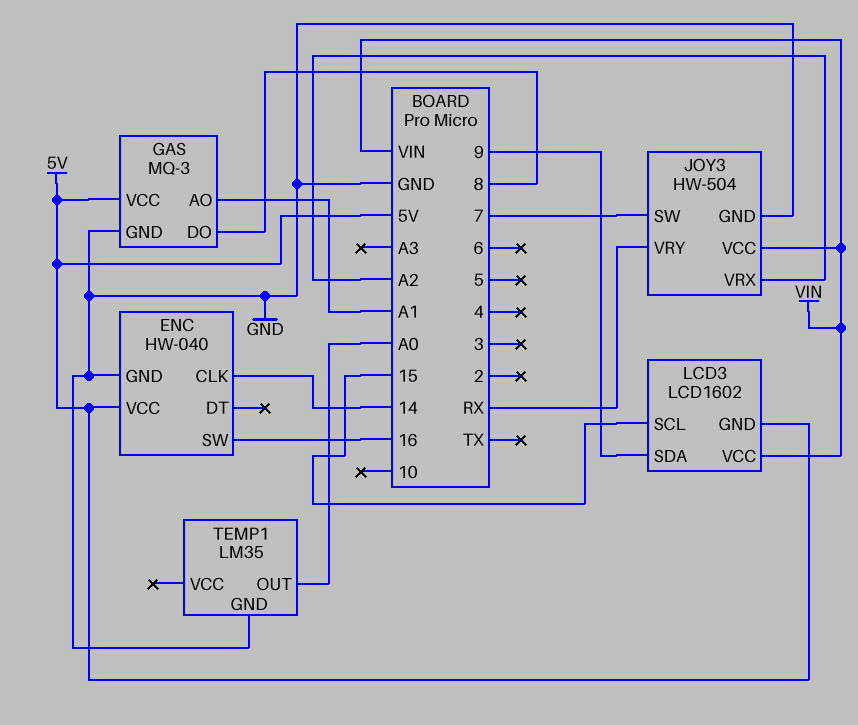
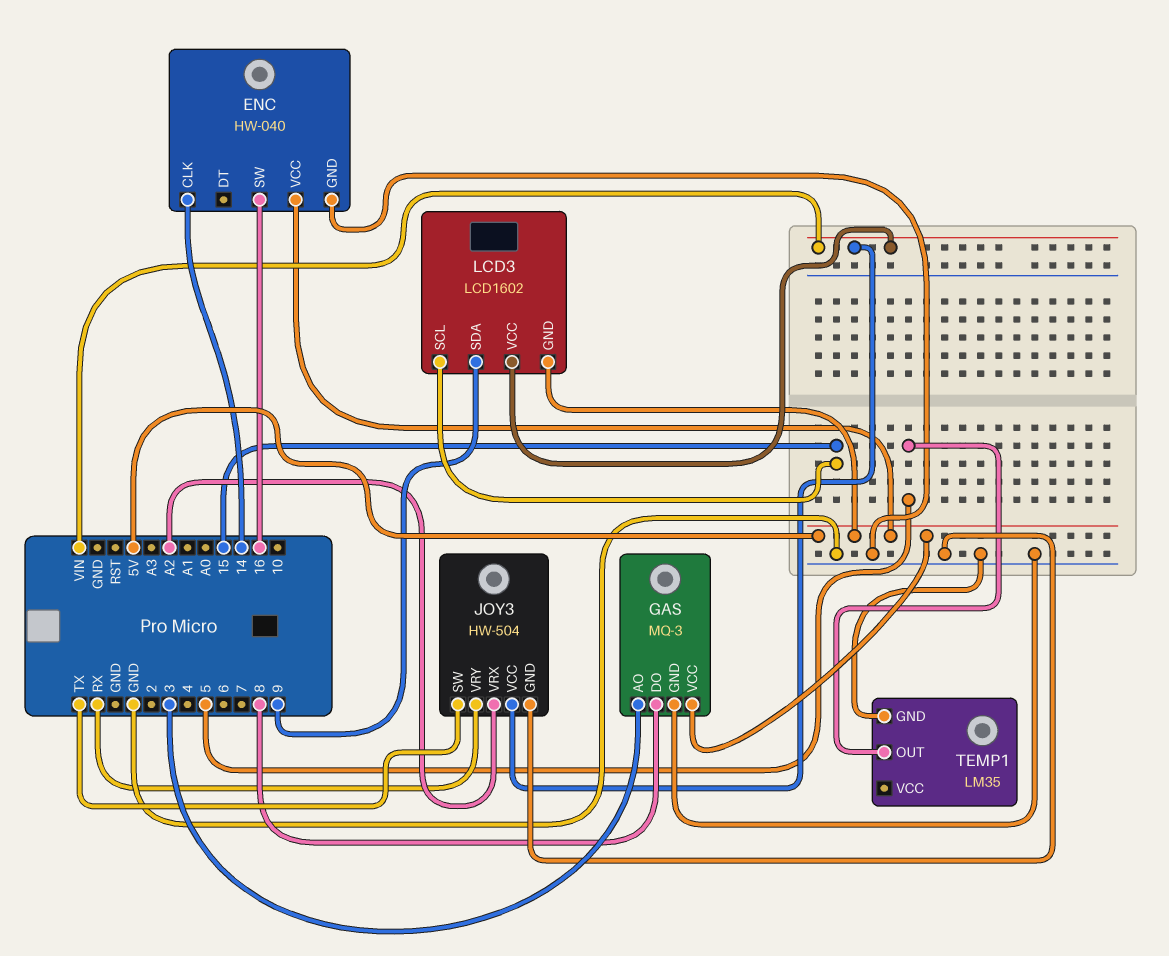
GAS pin AO: A1 -> 3
JOY3 pin SW: 7 -> TX
TEMP1 pin OUT: A0 -> 5

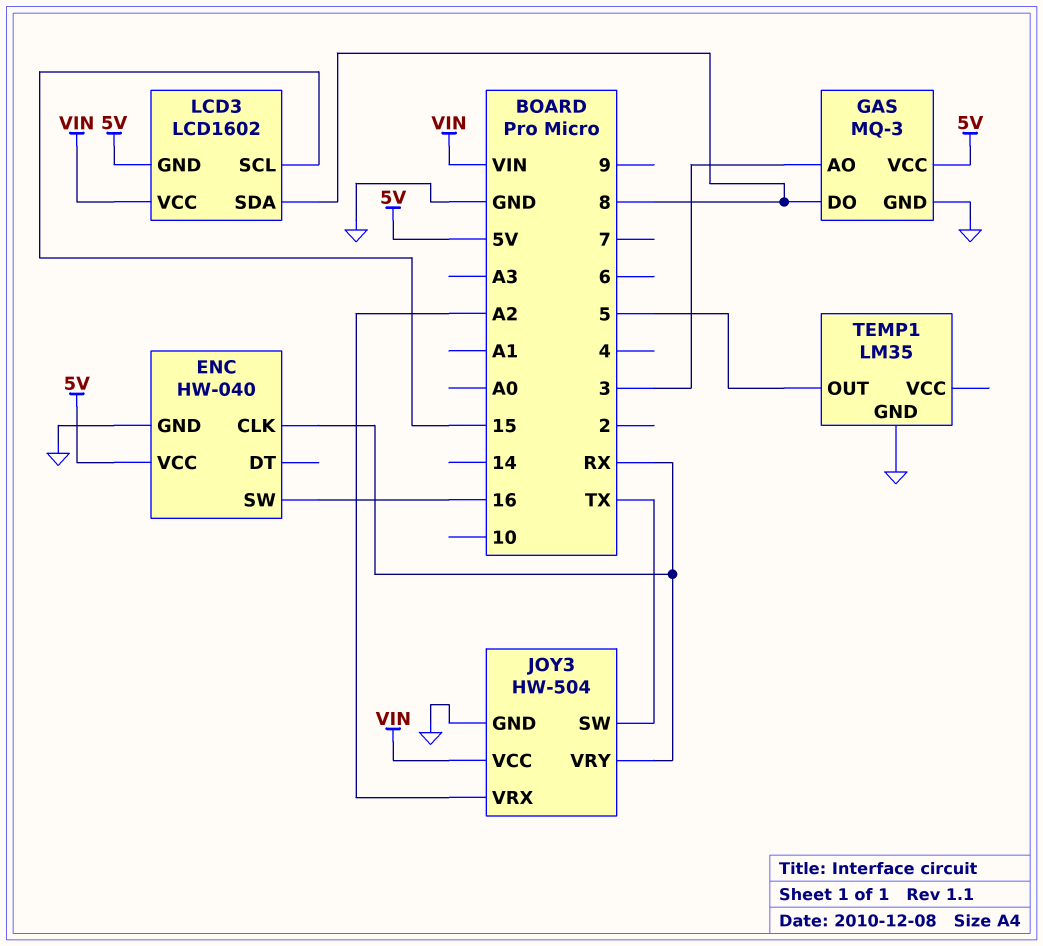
ENC pin CLK: 14 -> RX
LCD3 pin SDA: 9 -> 8

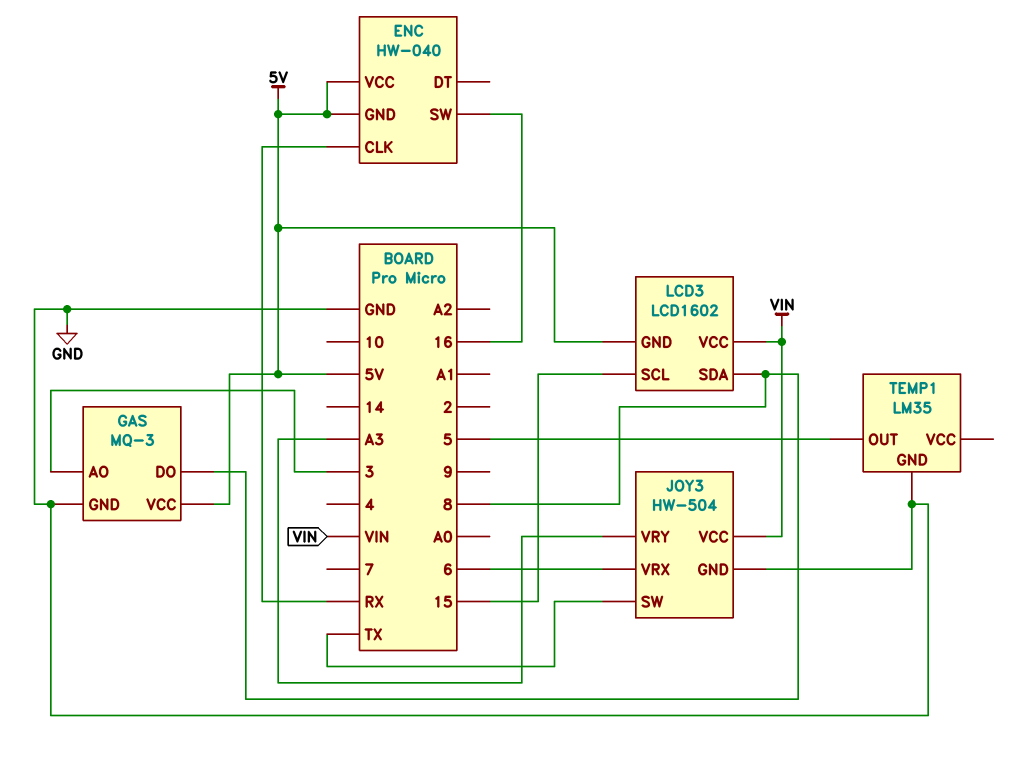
ENC pin GND: GND -> 5V
JOY3 pin VRX: A2 -> 6
JOY3 pin VRY: RX -> A3

